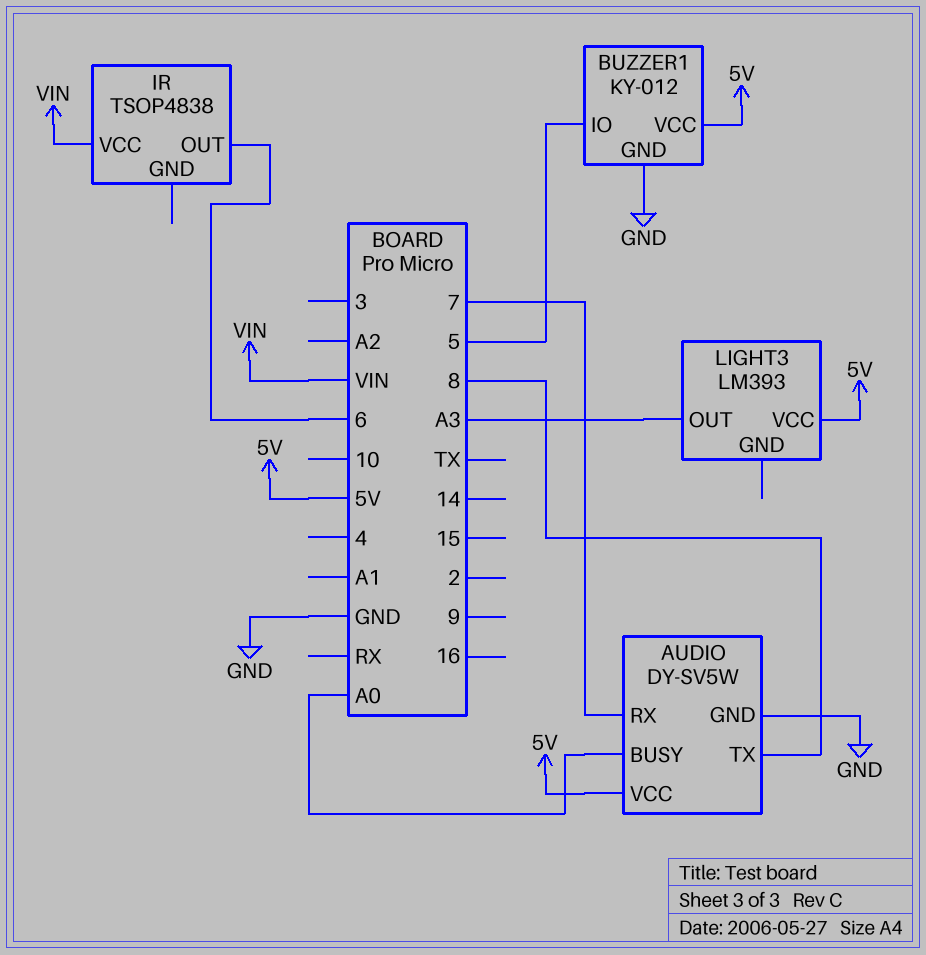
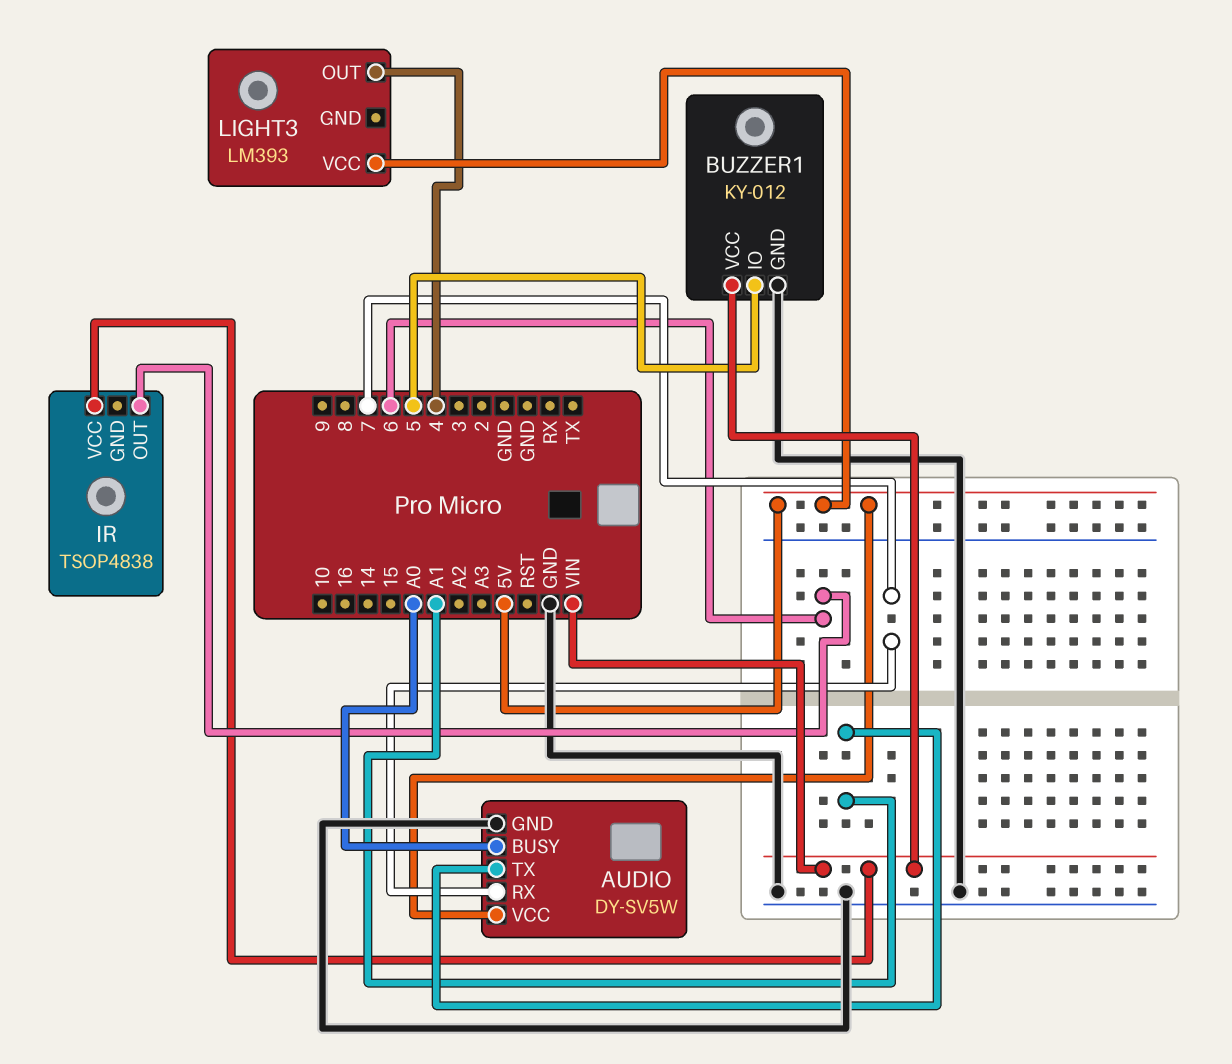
AUDIO pin TX: 8 -> A1
BUZZER1 pin VCC: 5V -> VIN
LIGHT3 pin OUT: A3 -> 4

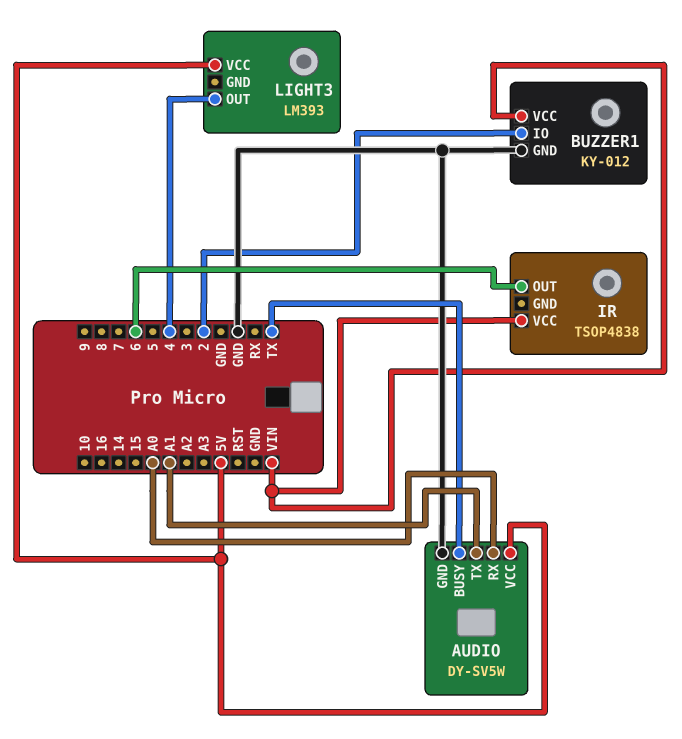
AUDIO pin BUSY: A0 -> TX
AUDIO pin RX: 7 -> A0
BUZZER1 pin IO: 5 -> 2

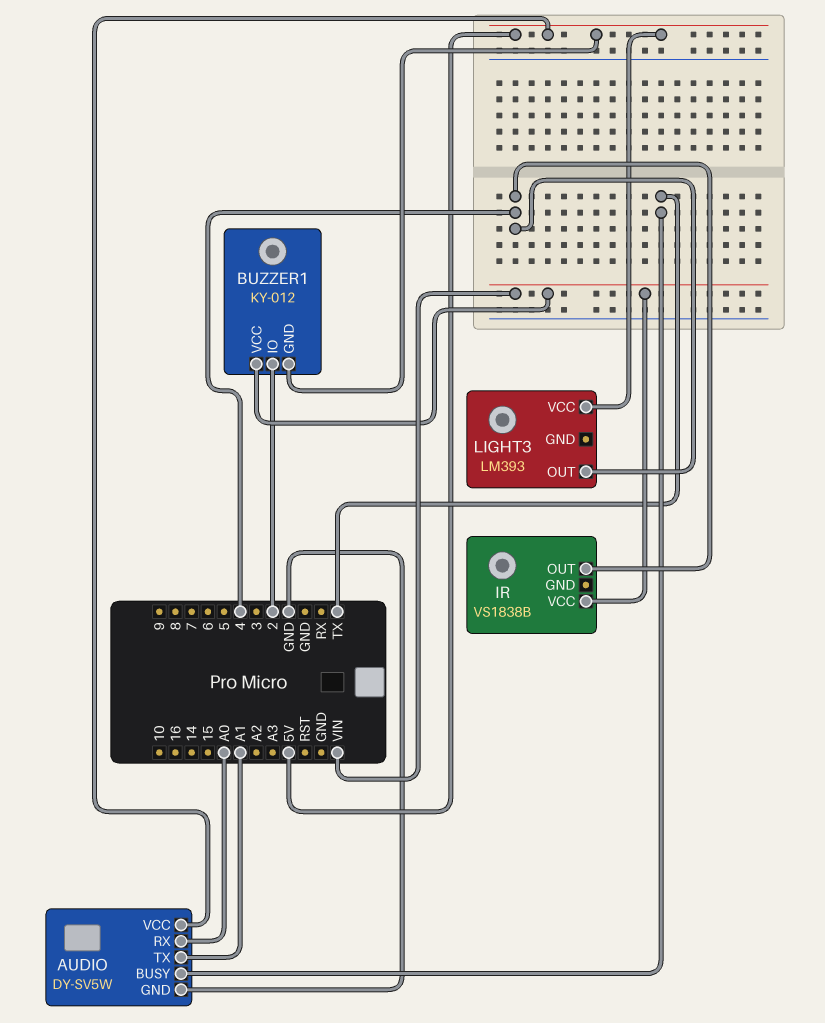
BUZZER1 pin GND: GND -> 5V
IR: TSOP4838 -> VS1838B
IR pin OUT: 6 -> 4

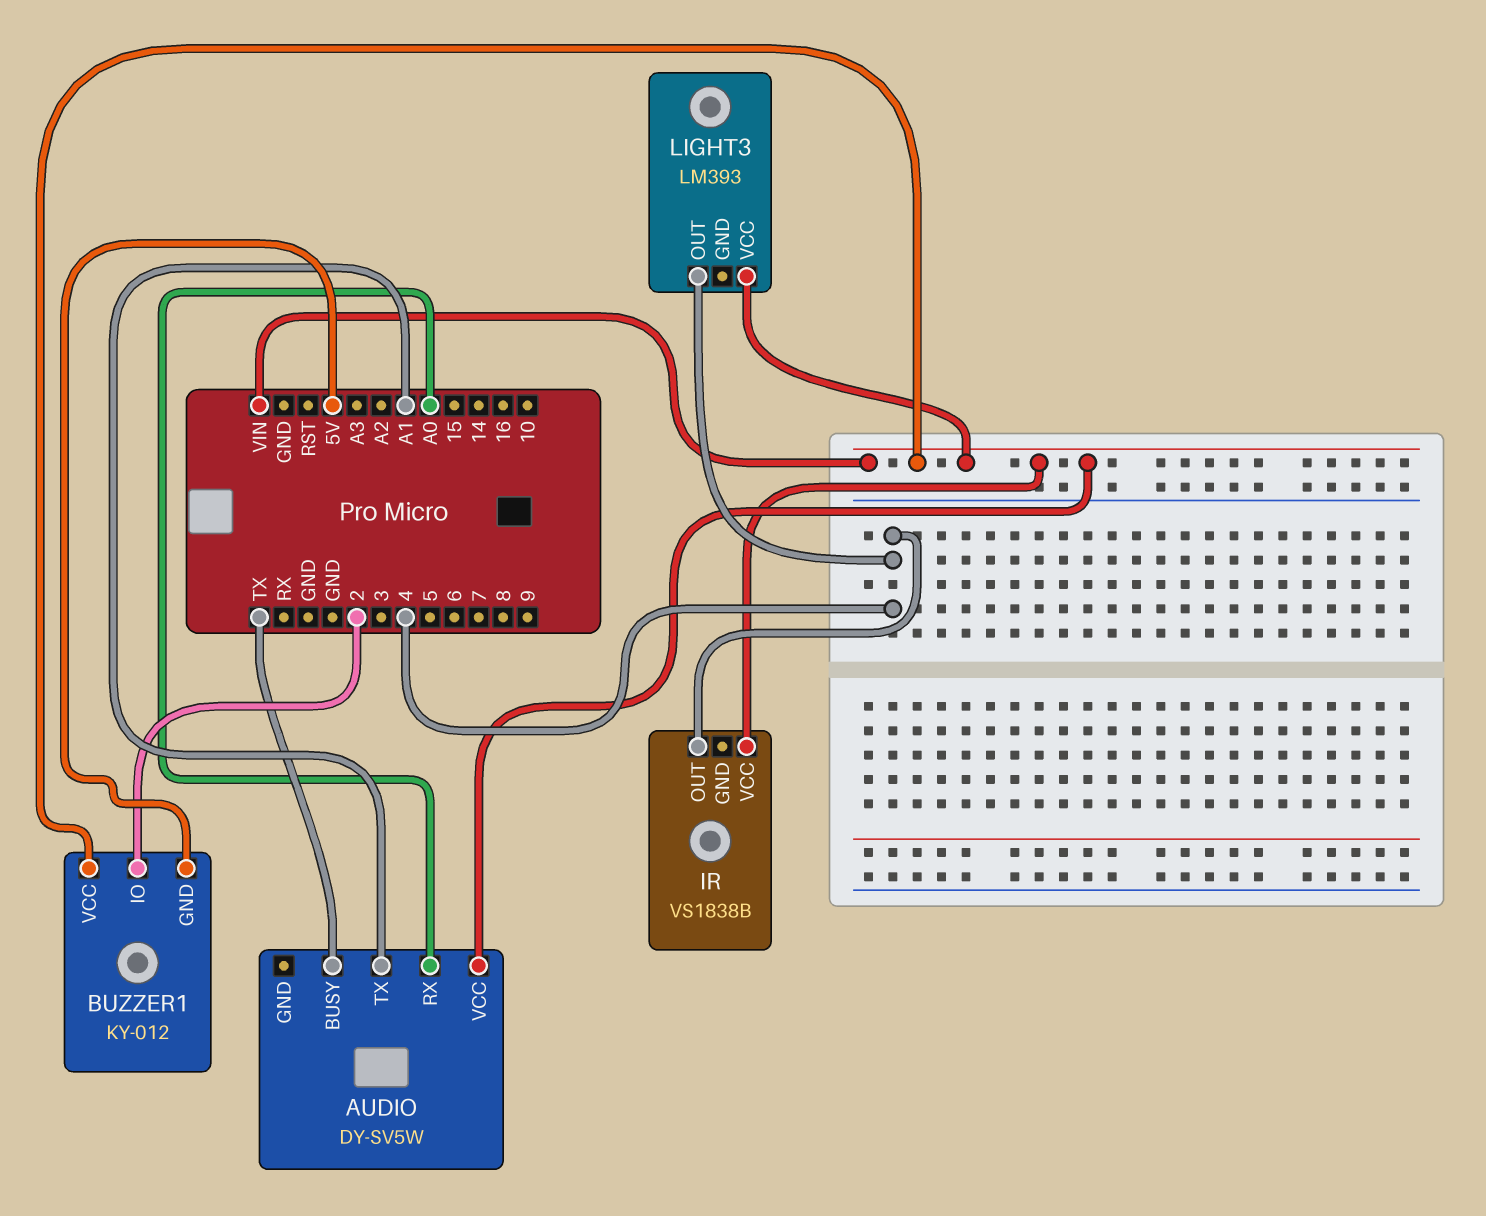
AUDIO pin GND: GND -> none
AUDIO pin VCC: 5V -> VIN
LIGHT3 pin VCC: 5V -> VIN

